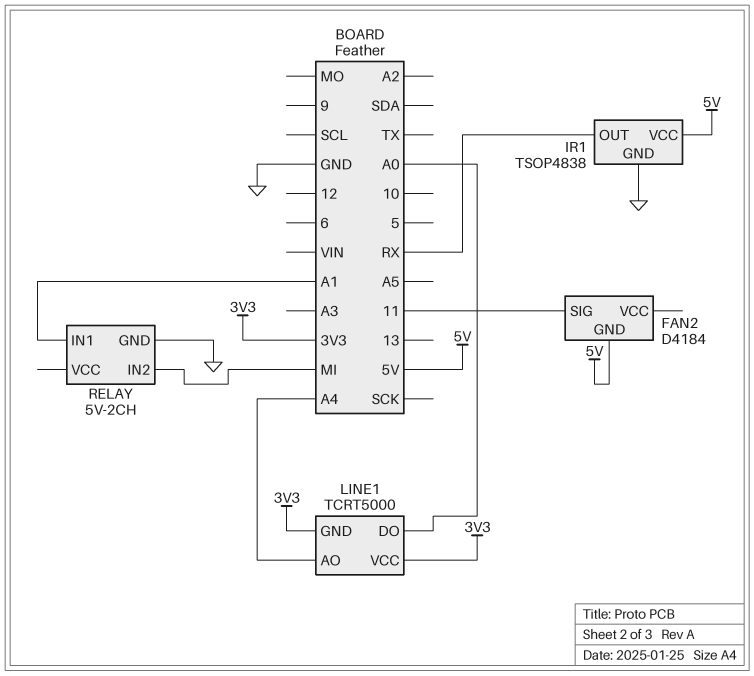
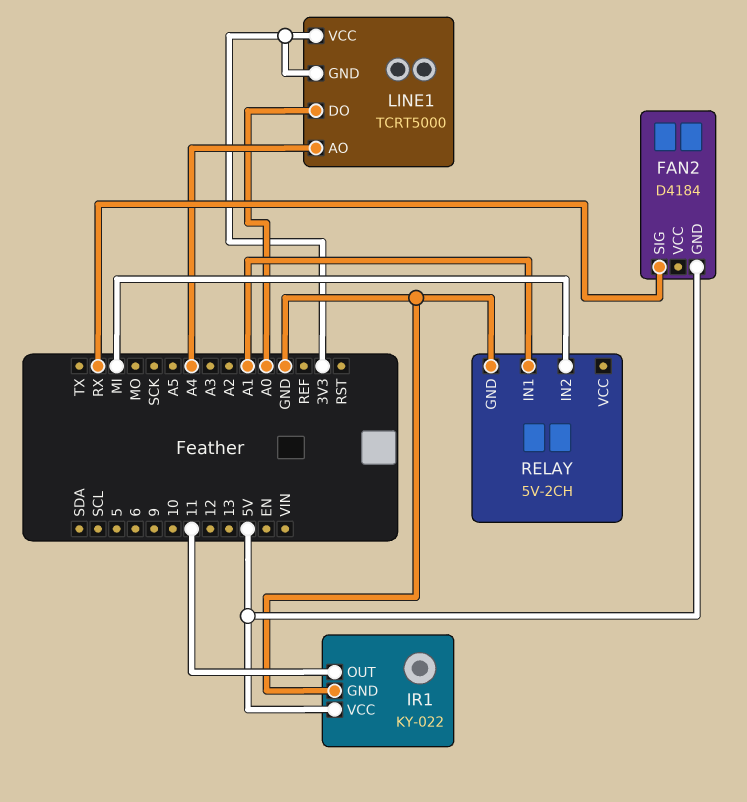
FAN2 pin SIG: 11 -> RX
IR1: TSOP4838 -> KY-022
IR1 pin OUT: RX -> 11

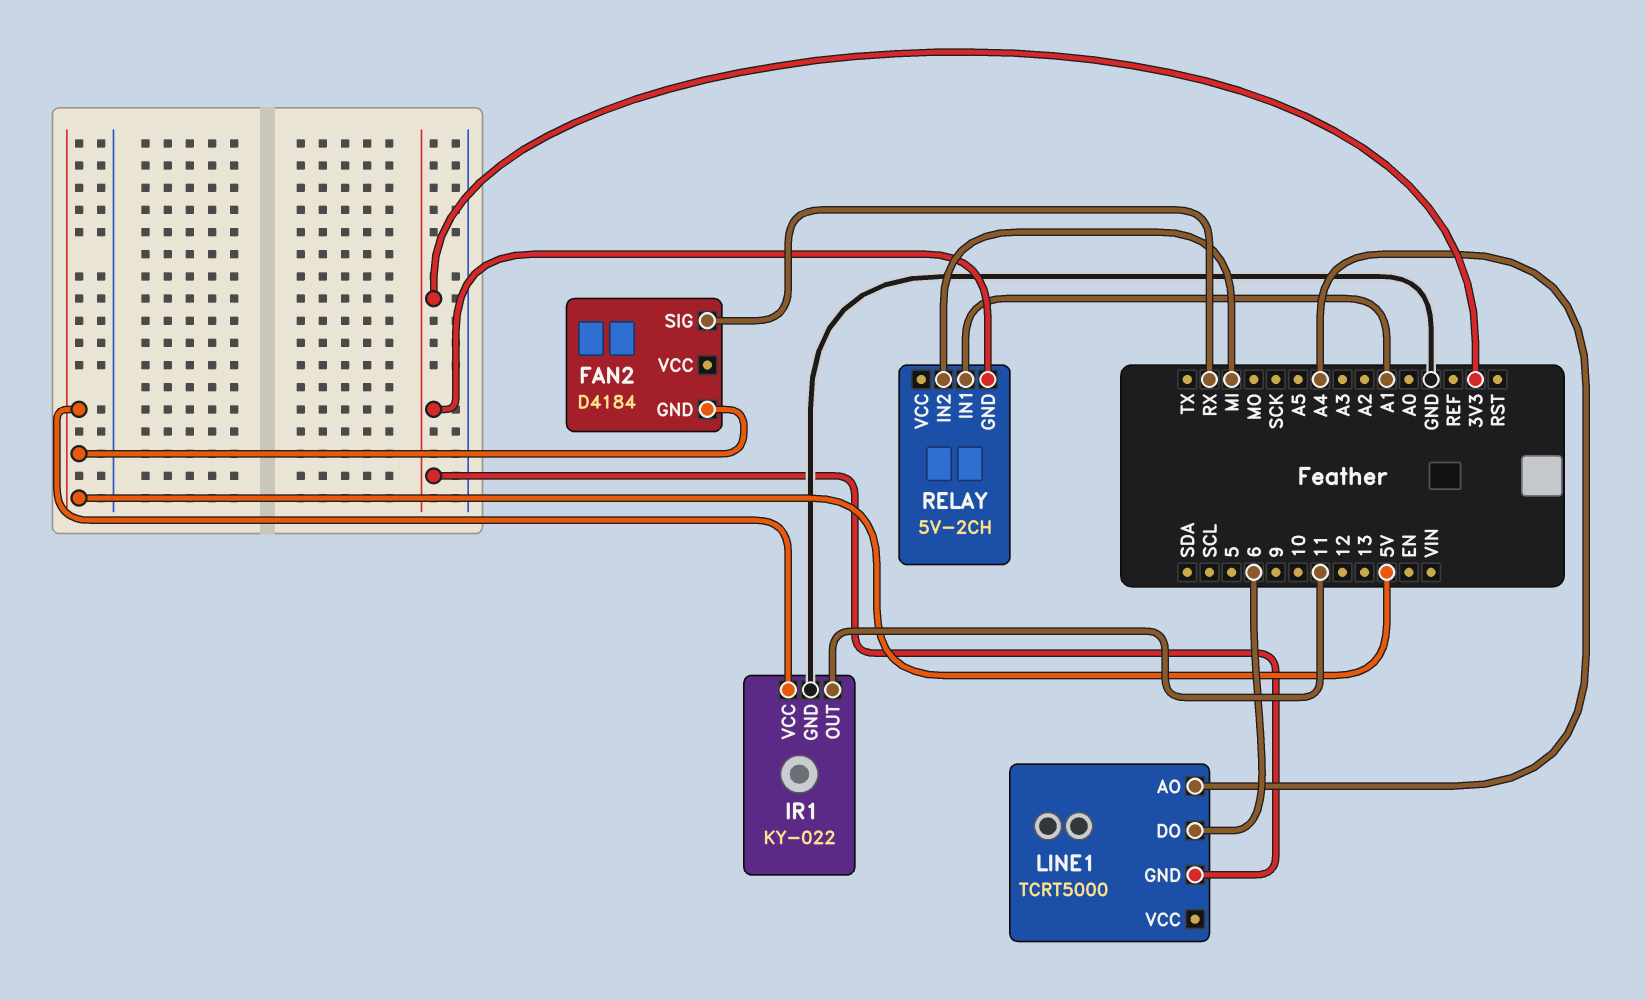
LINE1 pin DO: A0 -> 6
LINE1 pin VCC: 3V3 -> none
RELAY pin GND: GND -> 3V3

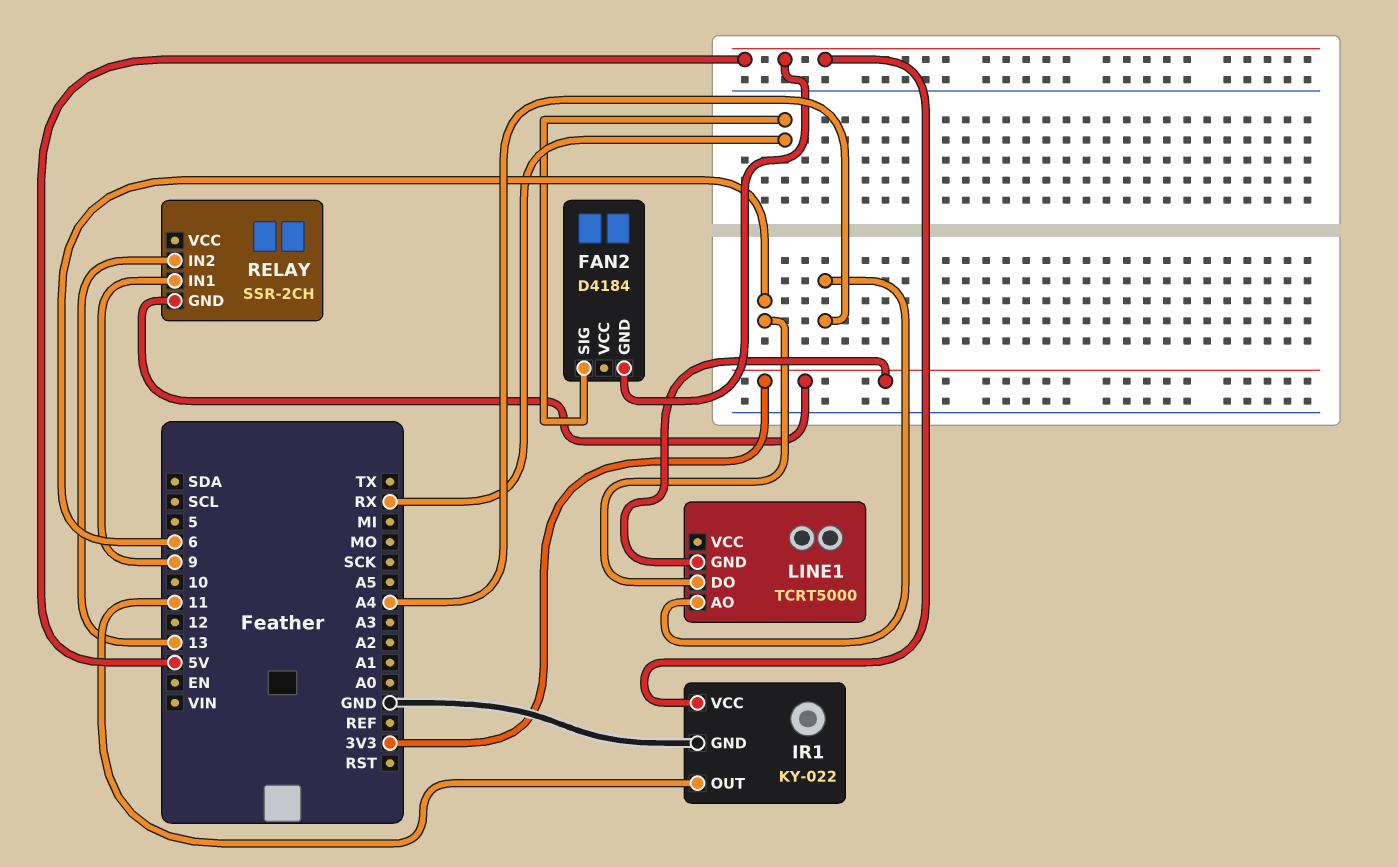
RELAY: 5V-2CH -> SSR-2CH
RELAY pin IN1: A1 -> 9
RELAY pin IN2: MI -> 13

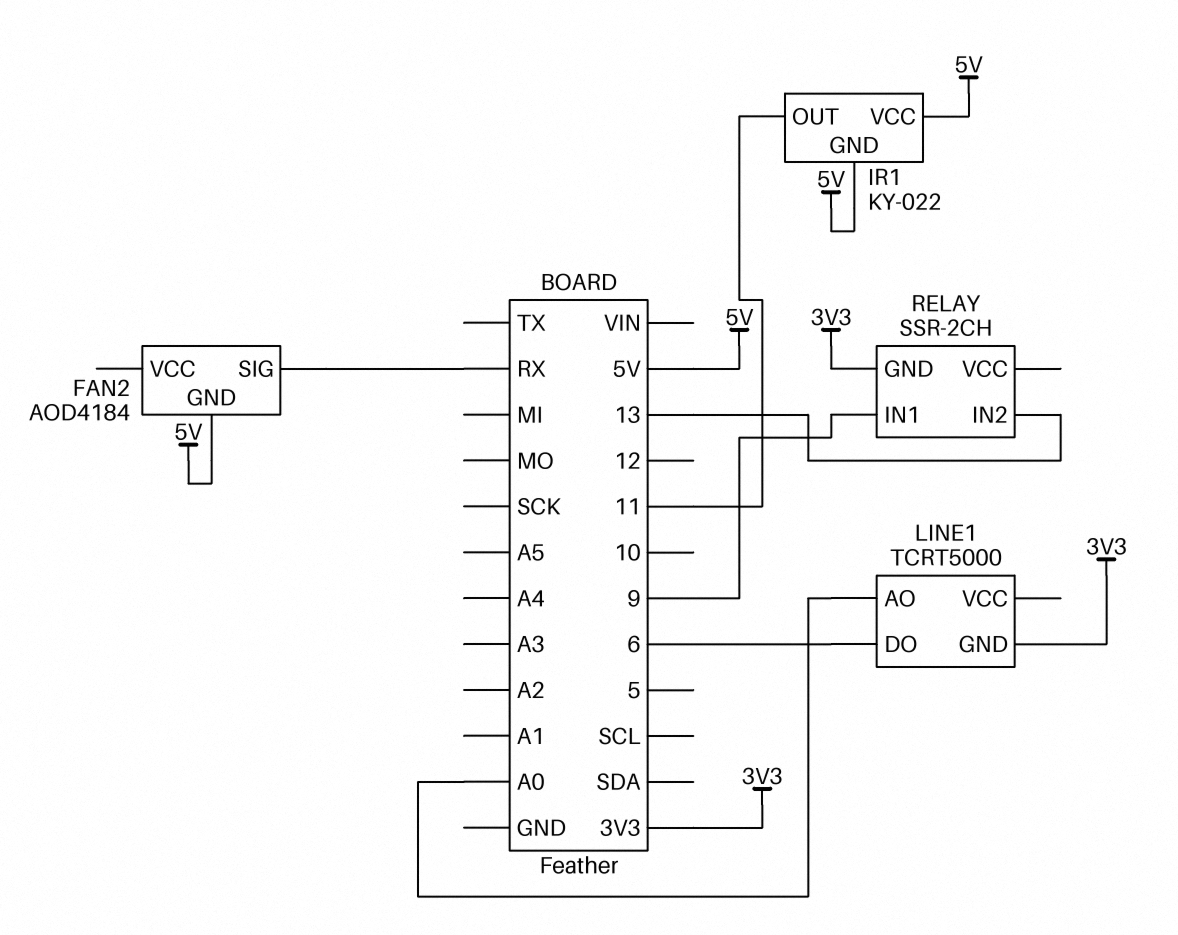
FAN2: D4184 -> AOD4184
IR1 pin GND: GND -> 5V
LINE1 pin AO: A4 -> A0

